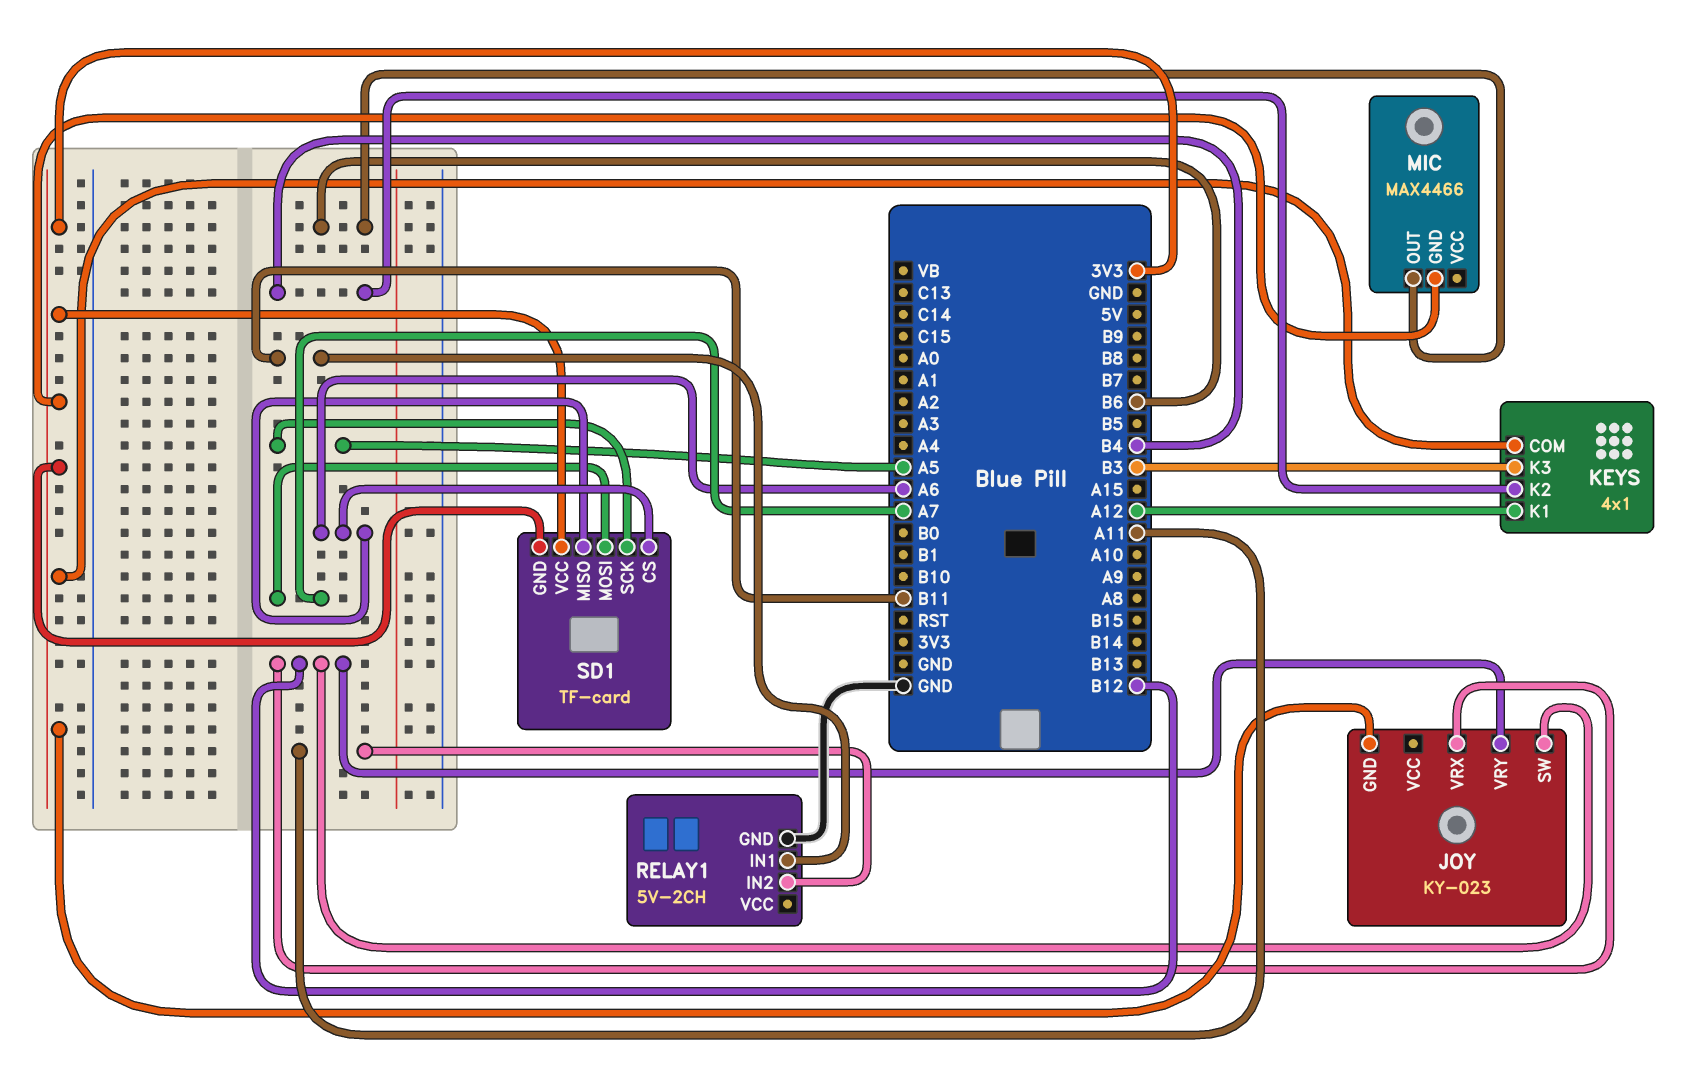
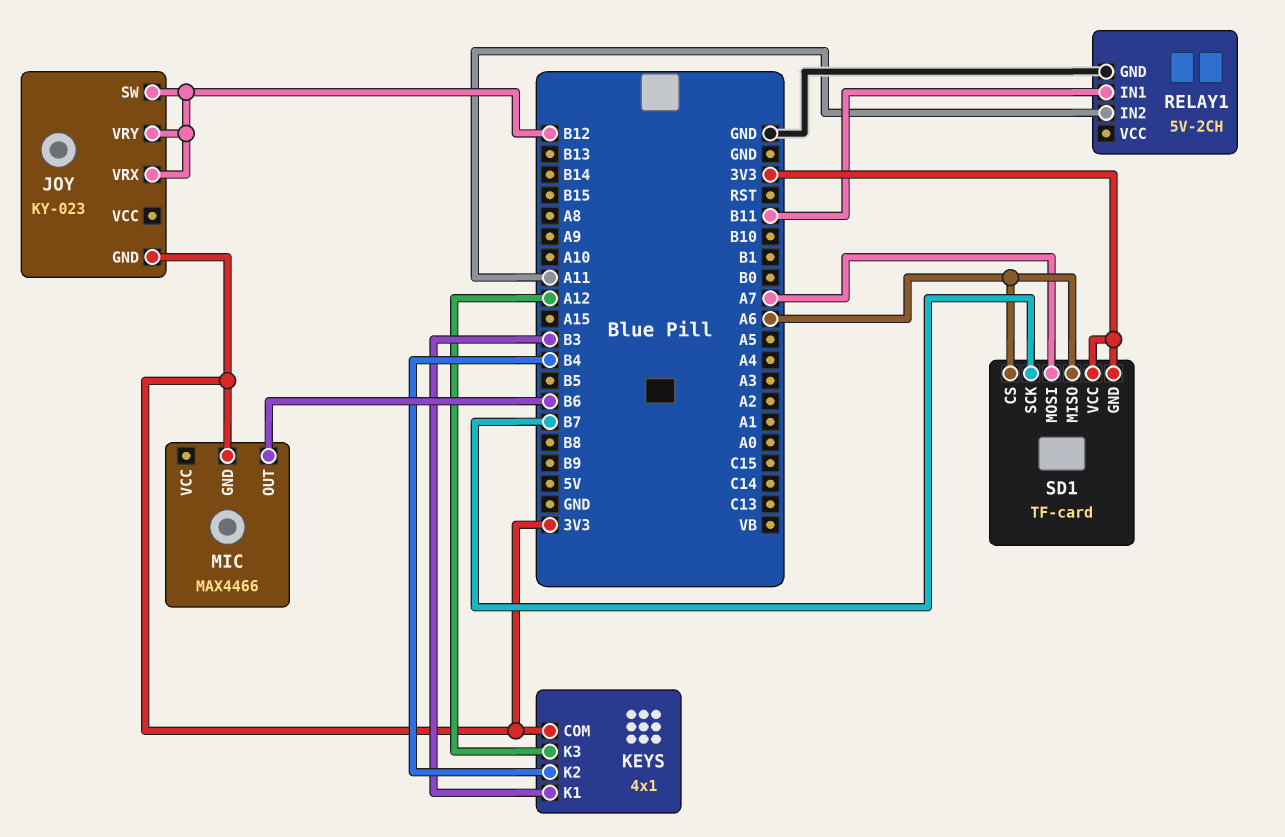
KEYS pin K1: A12 -> B3
KEYS pin K3: B3 -> A12
SD1 pin SCK: A5 -> B7

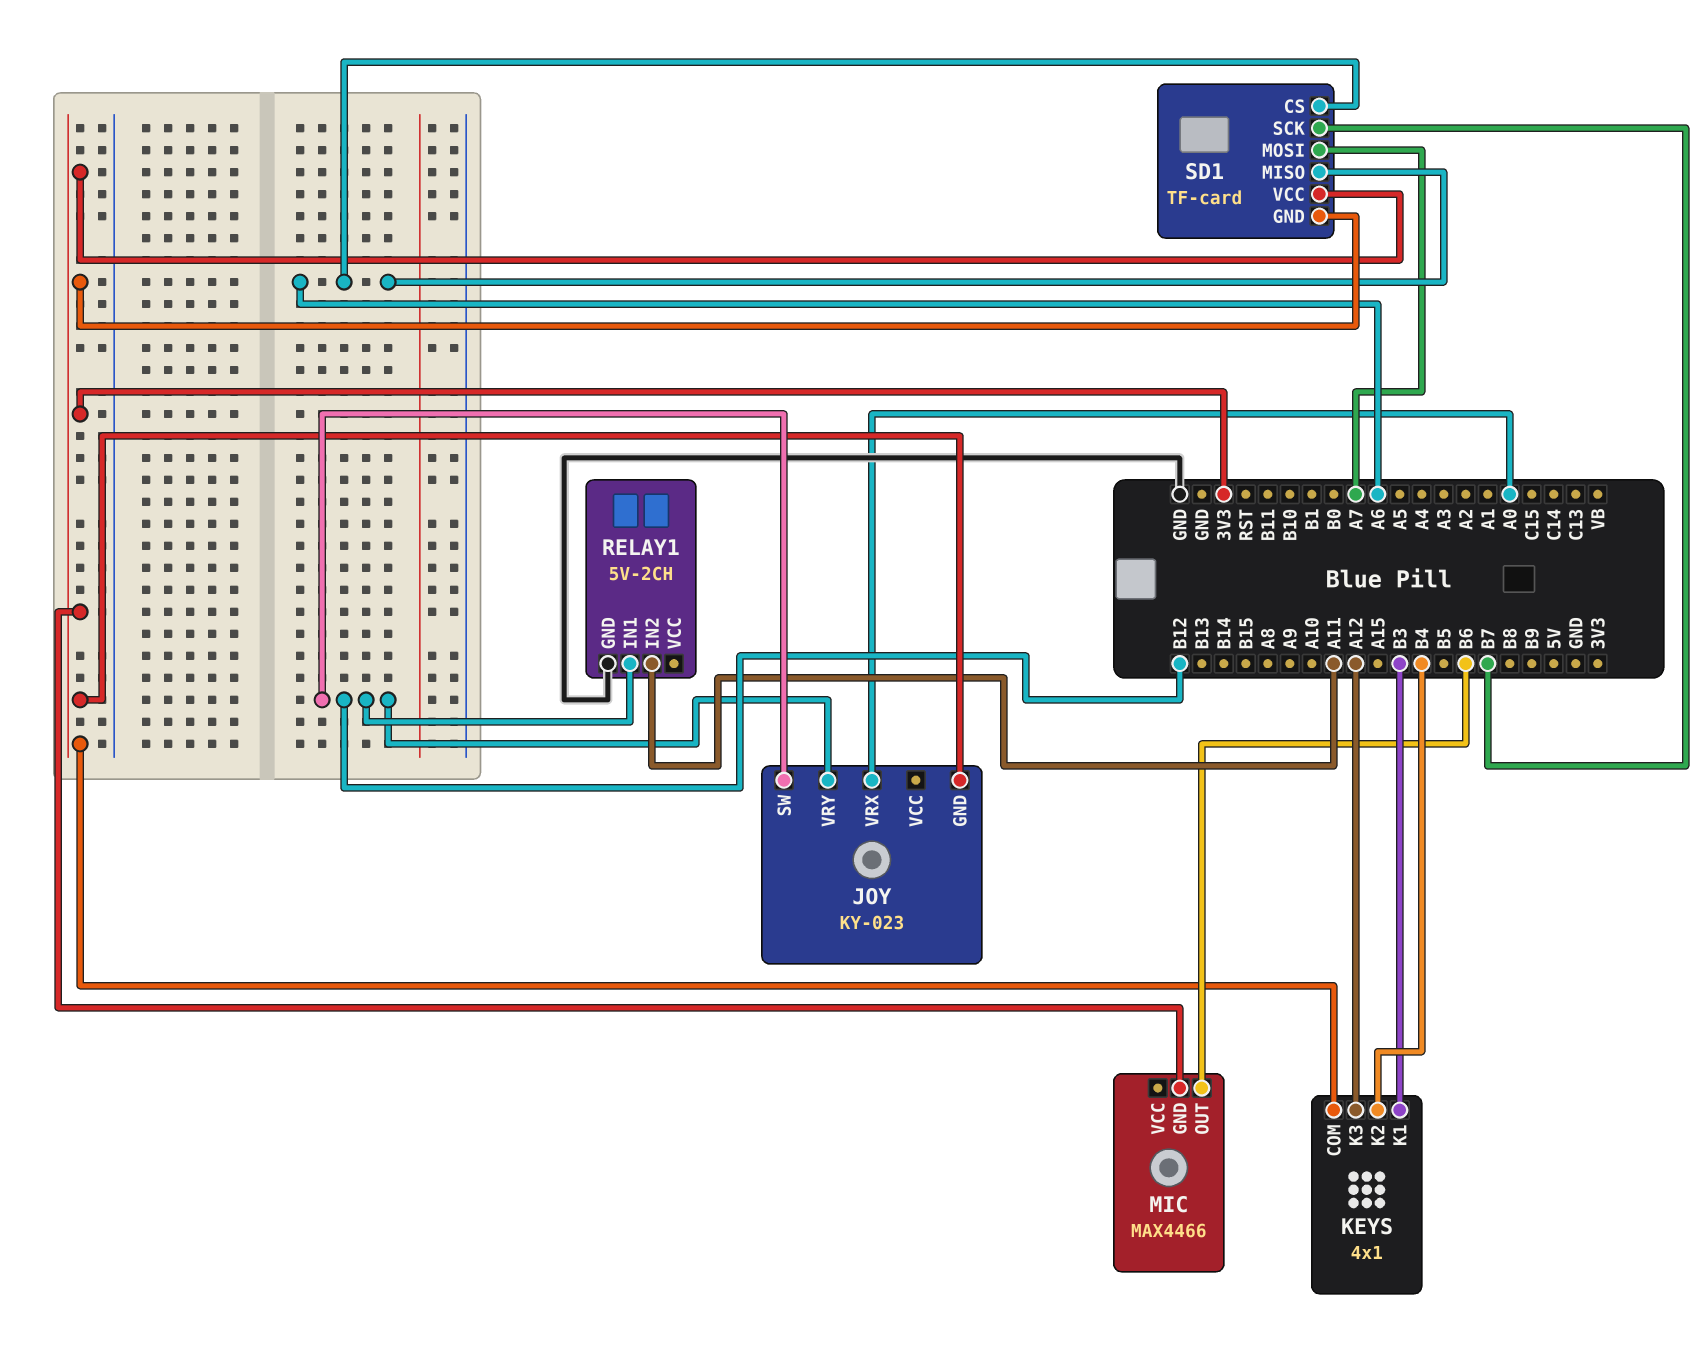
JOY pin VRX: B12 -> A0
RELAY1 pin IN1: B11 -> B12

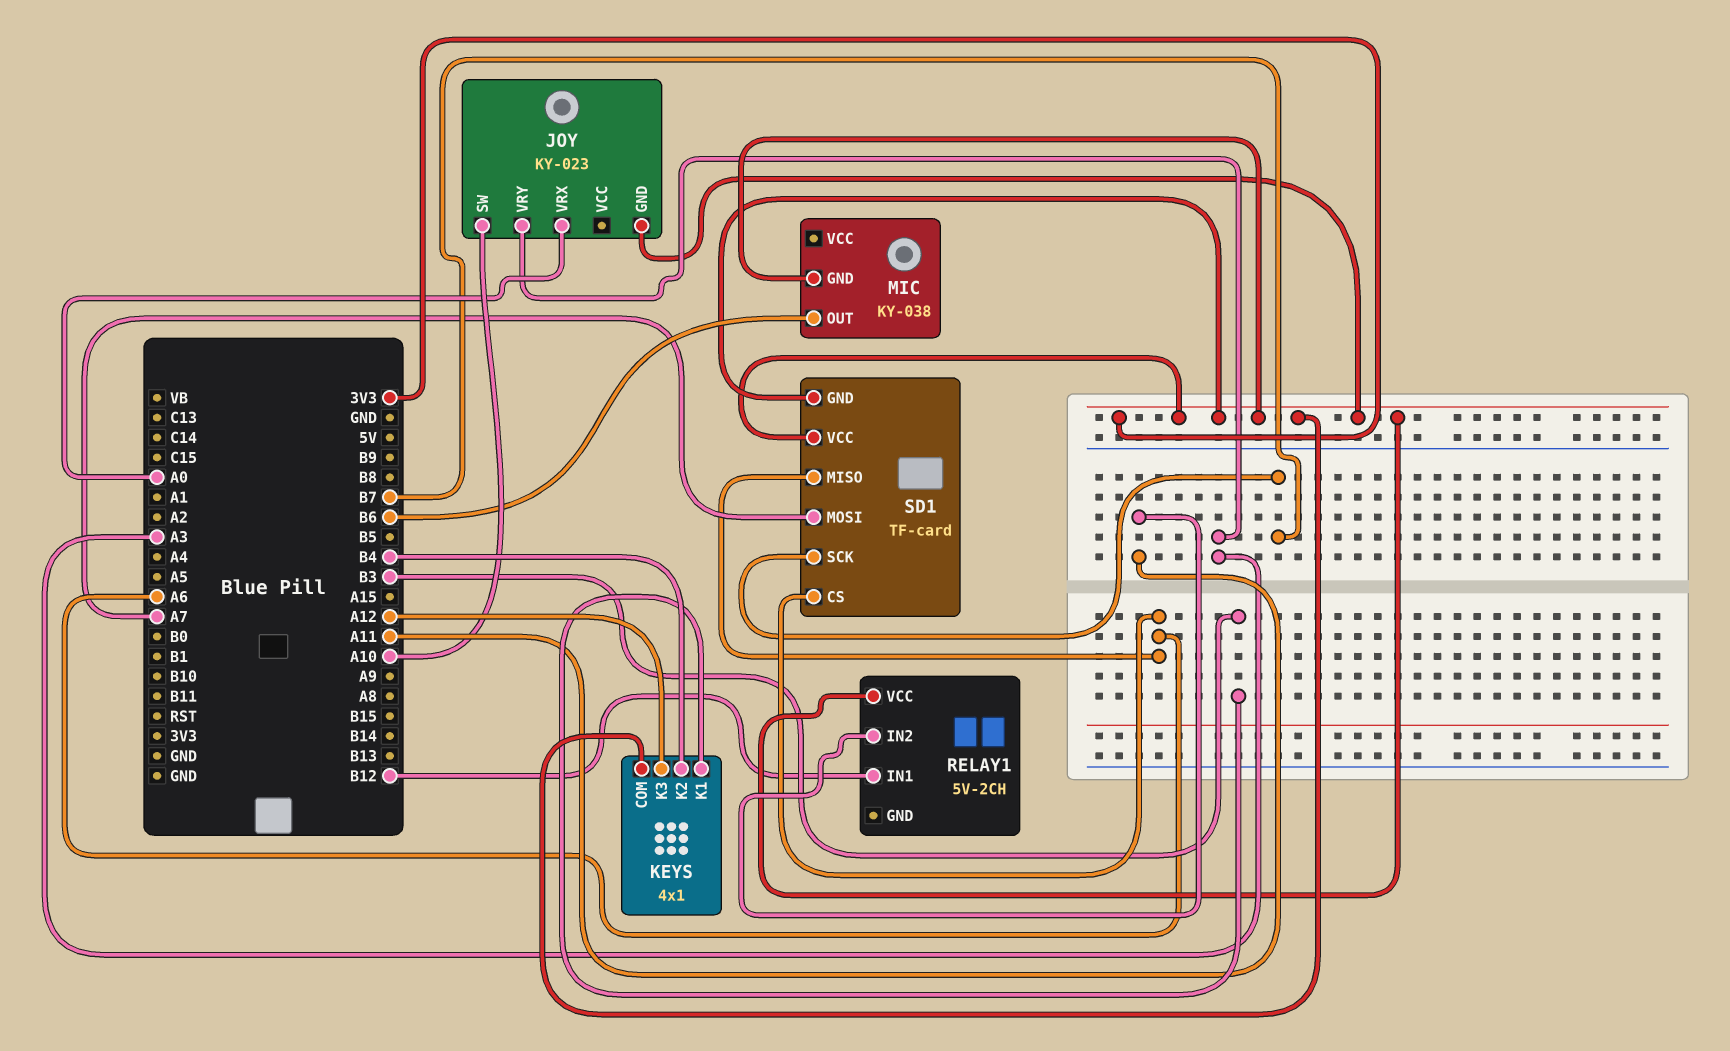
JOY pin SW: B12 -> A10
JOY pin VRY: B12 -> A3
MIC: MAX4466 -> KY-038
RELAY1 pin GND: GND -> none
RELAY1 pin VCC: none -> 3V3

